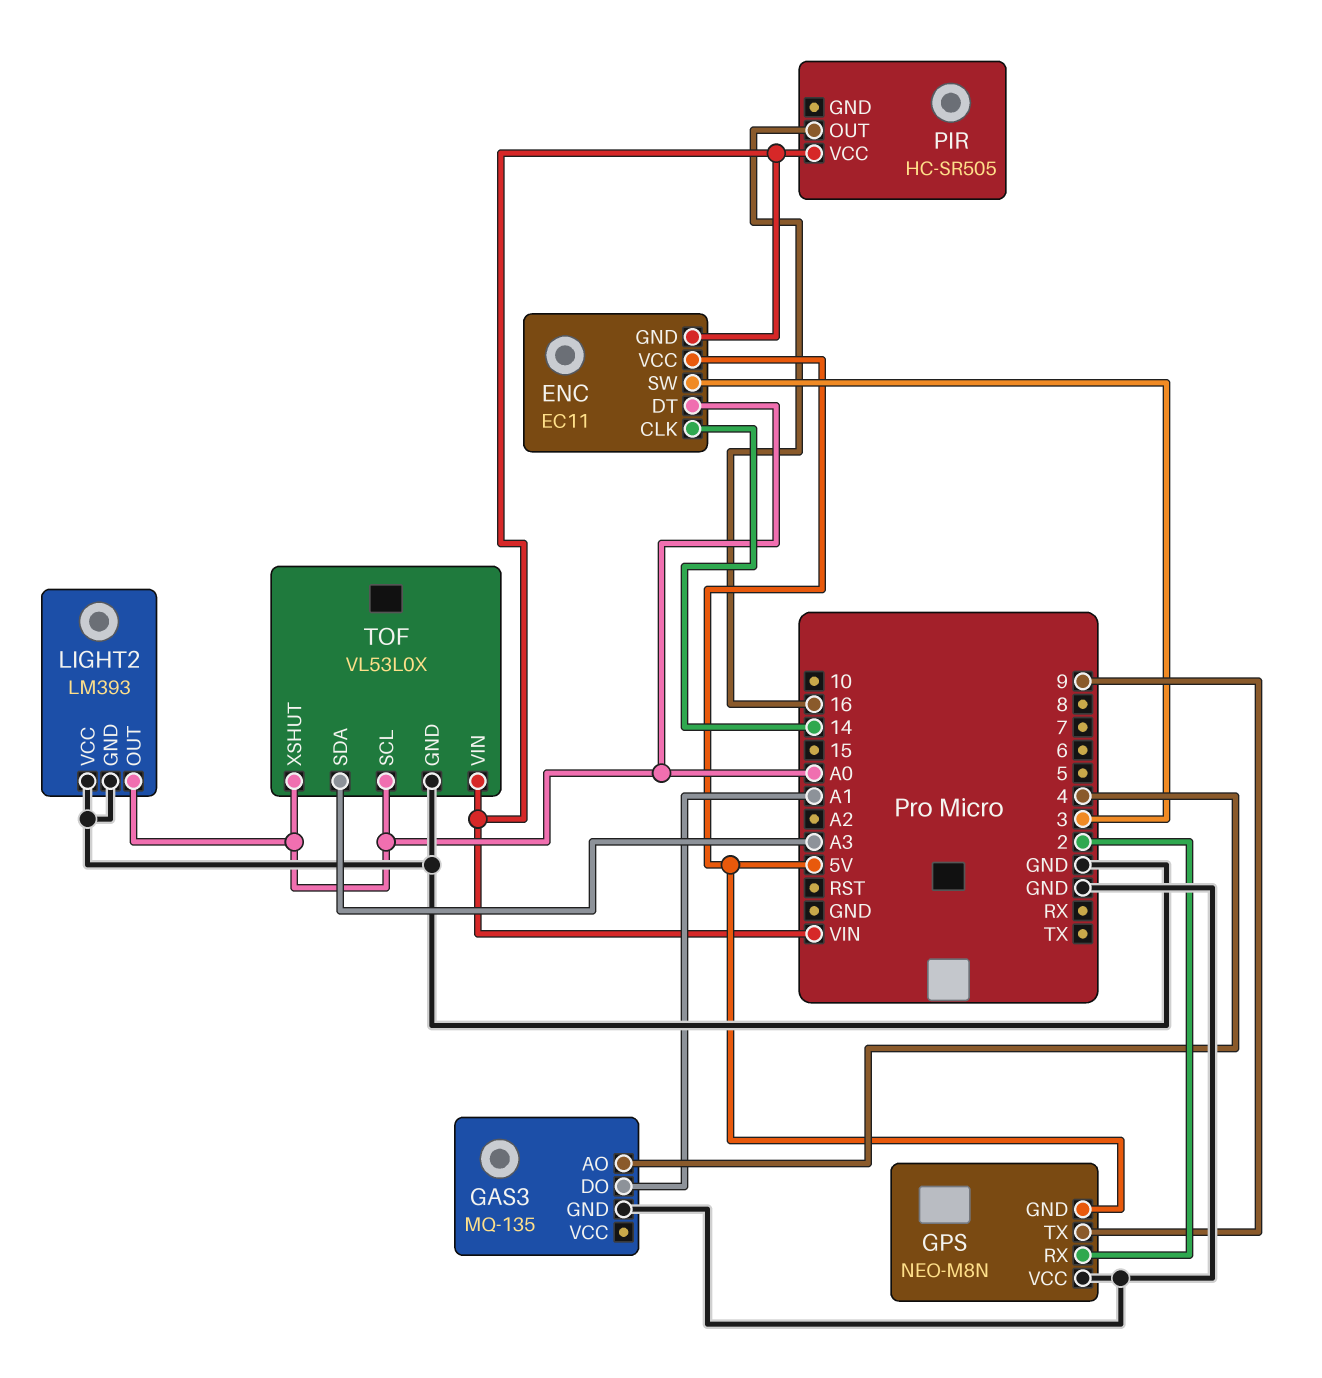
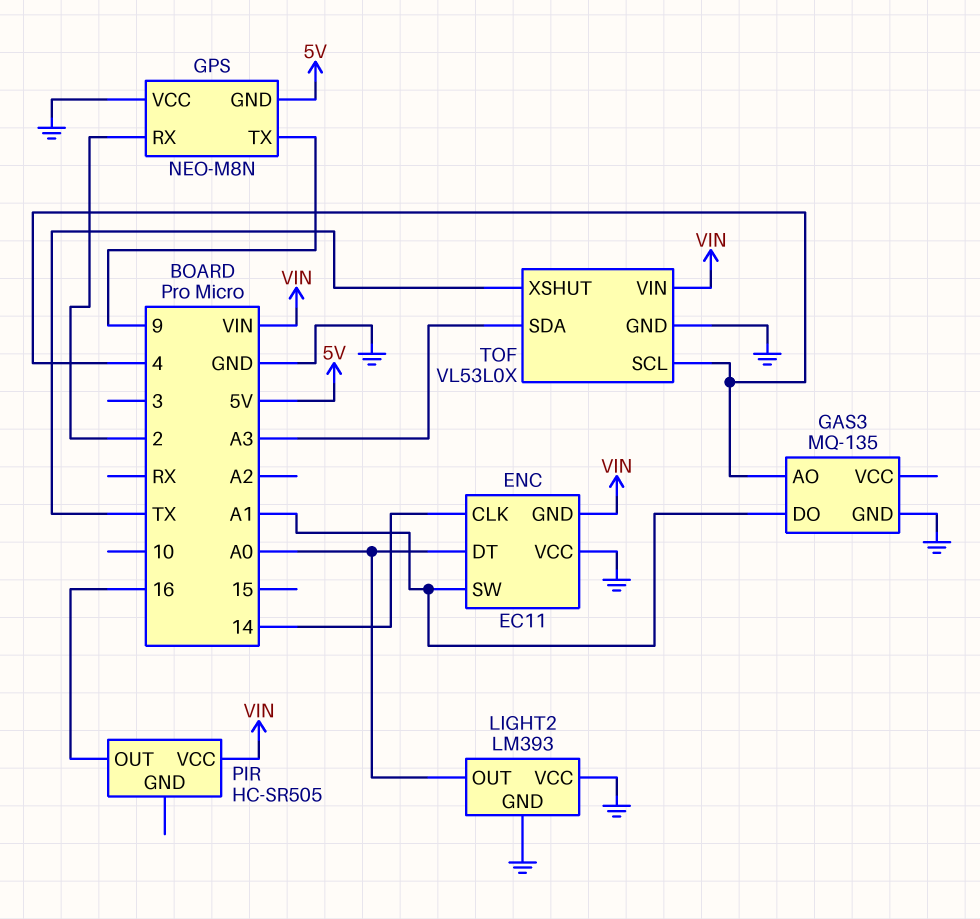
ENC pin SW: 3 -> A1
ENC pin VCC: 5V -> GND
TOF pin SCL: A0 -> 4
TOF pin XSHUT: A0 -> TX

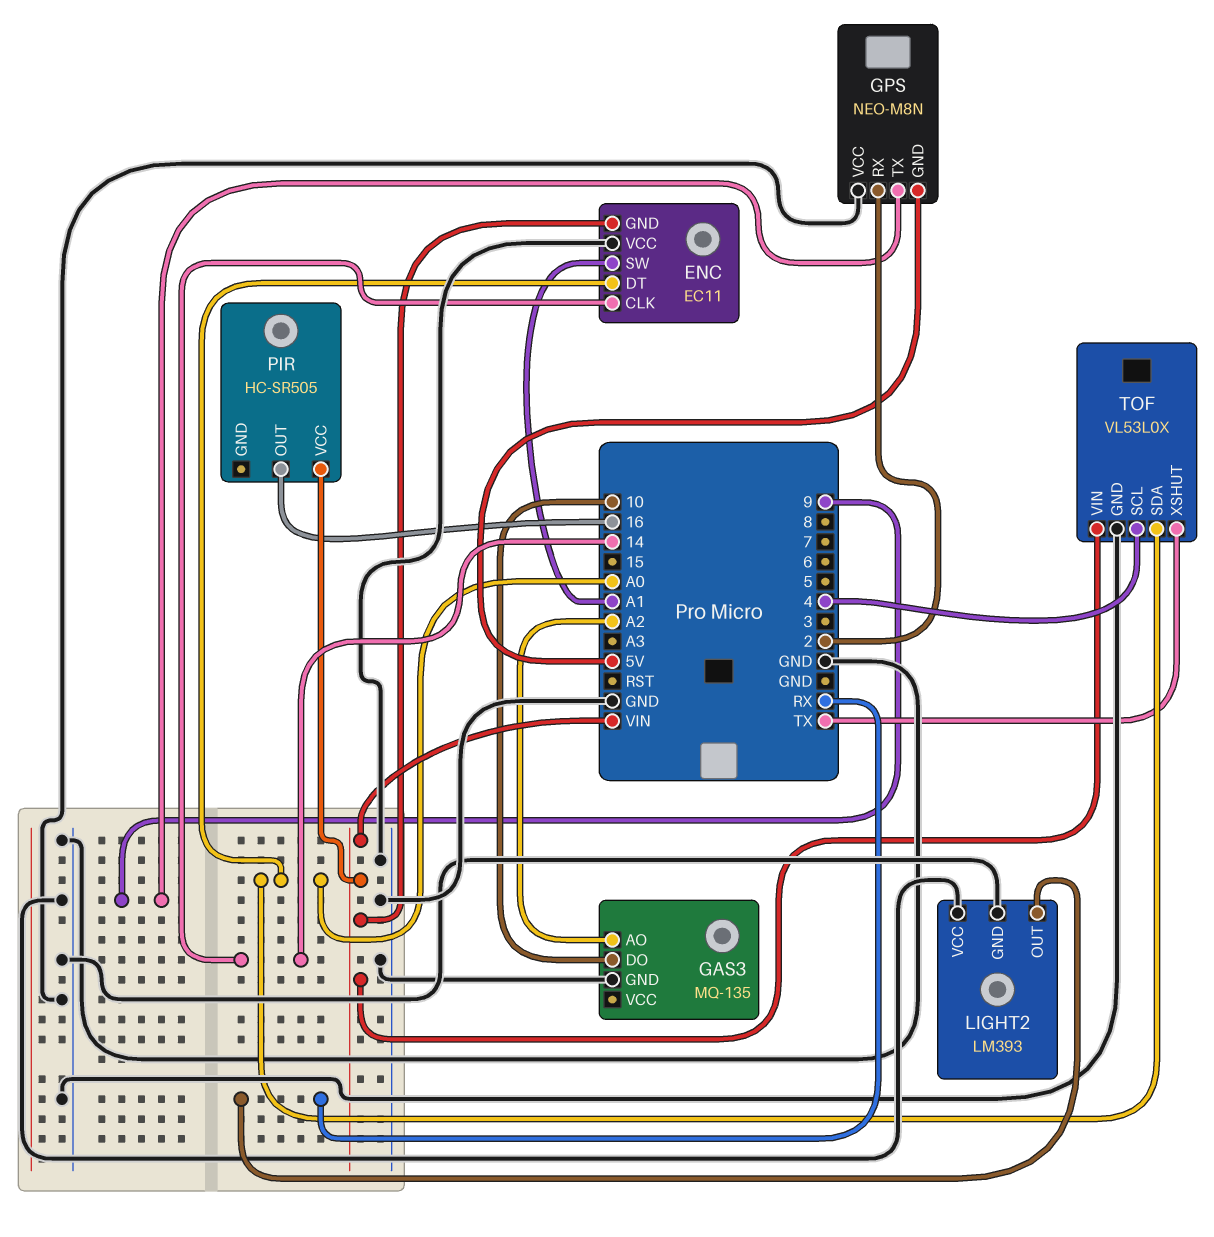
GAS3 pin AO: 4 -> A2
GAS3 pin DO: A1 -> 10
LIGHT2 pin OUT: A0 -> RX
TOF pin SDA: A3 -> A0

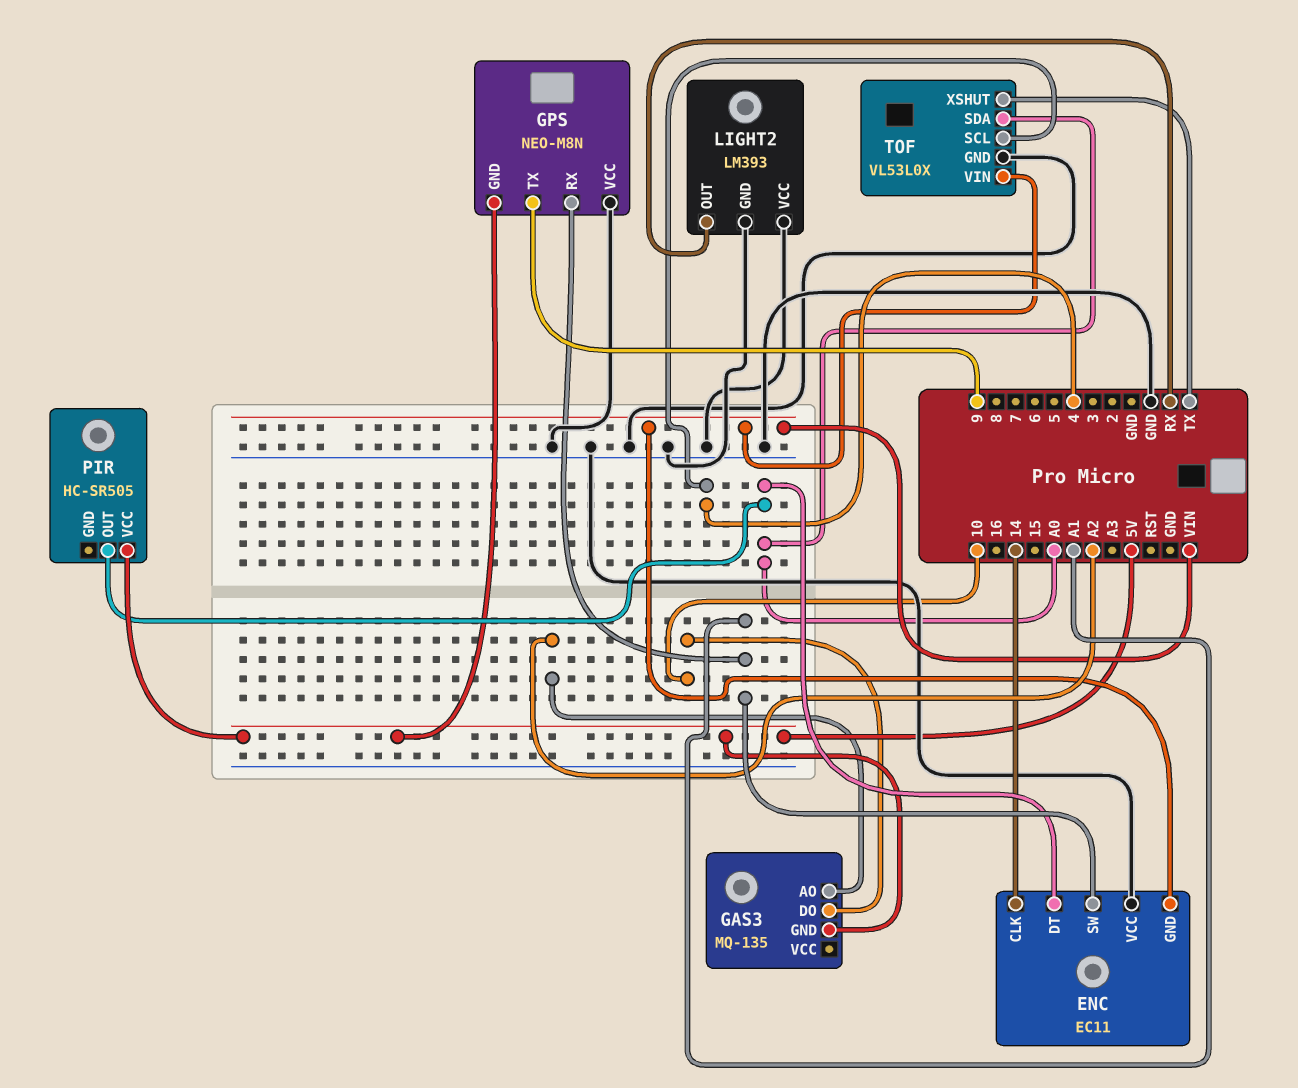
GAS3 pin GND: GND -> 5V
GPS pin RX: 2 -> A1
PIR pin OUT: 16 -> A0
PIR pin VCC: VIN -> 5V

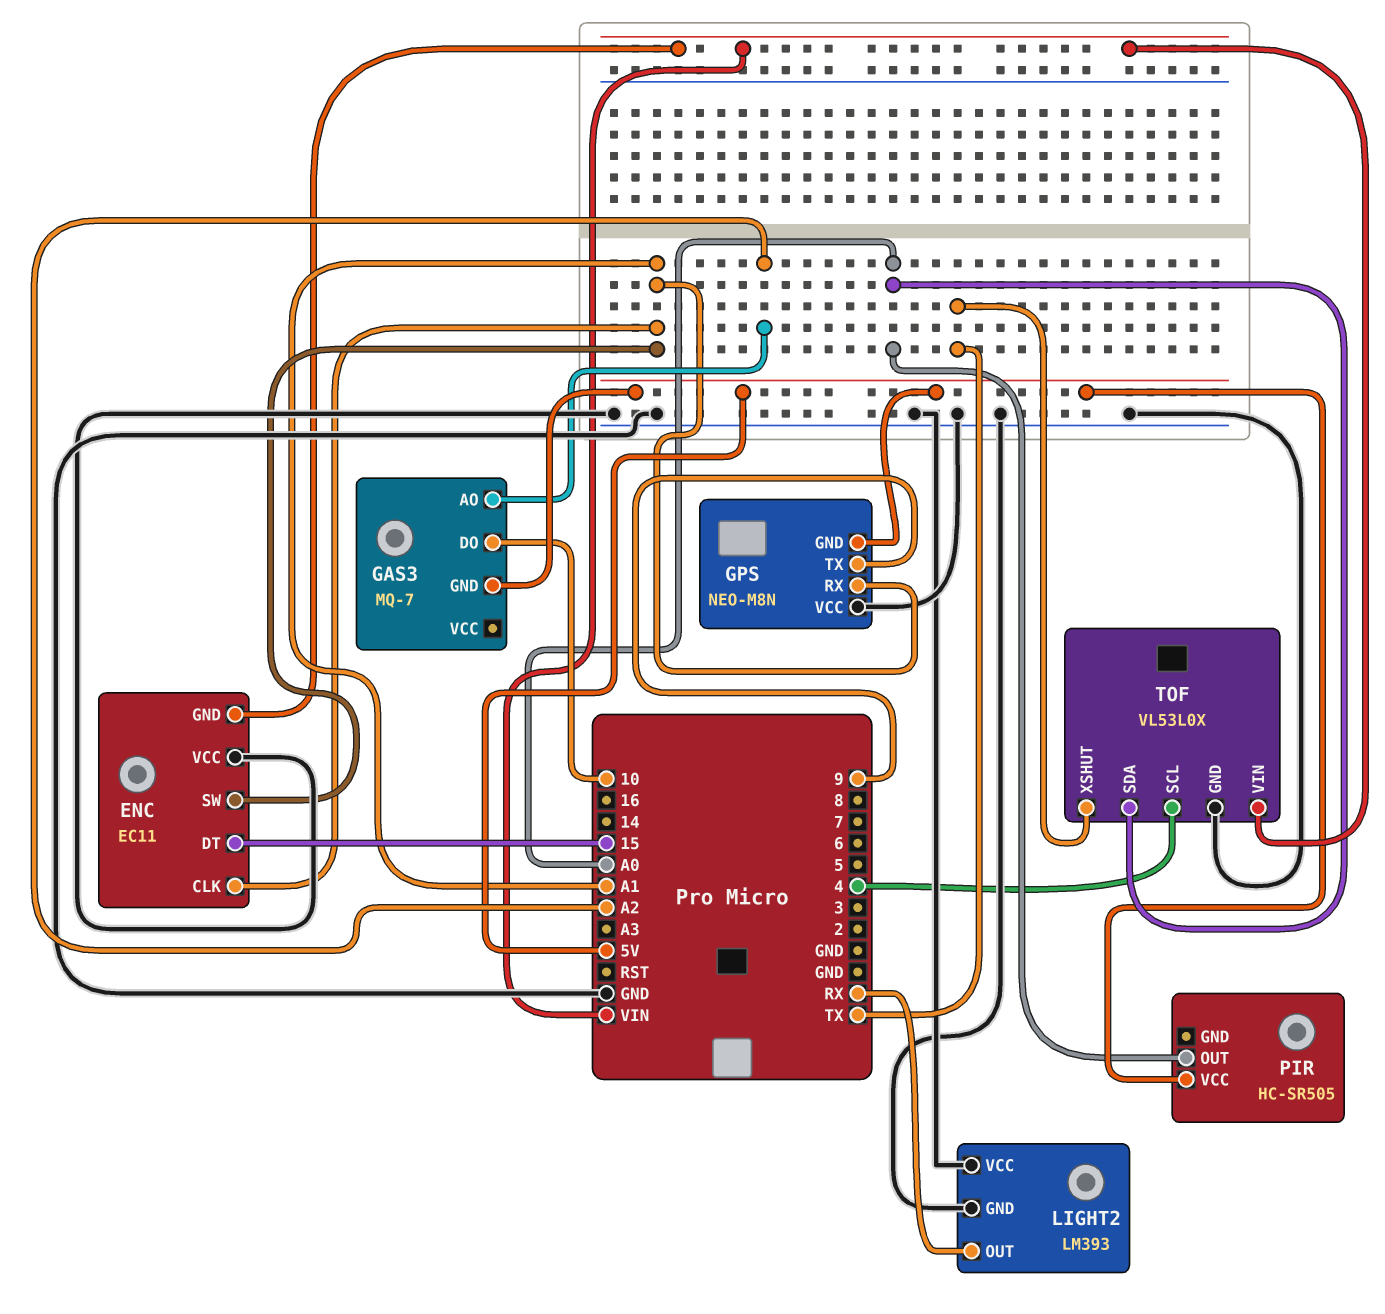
ENC pin CLK: 14 -> A1
ENC pin DT: A0 -> 15
GAS3: MQ-135 -> MQ-7

